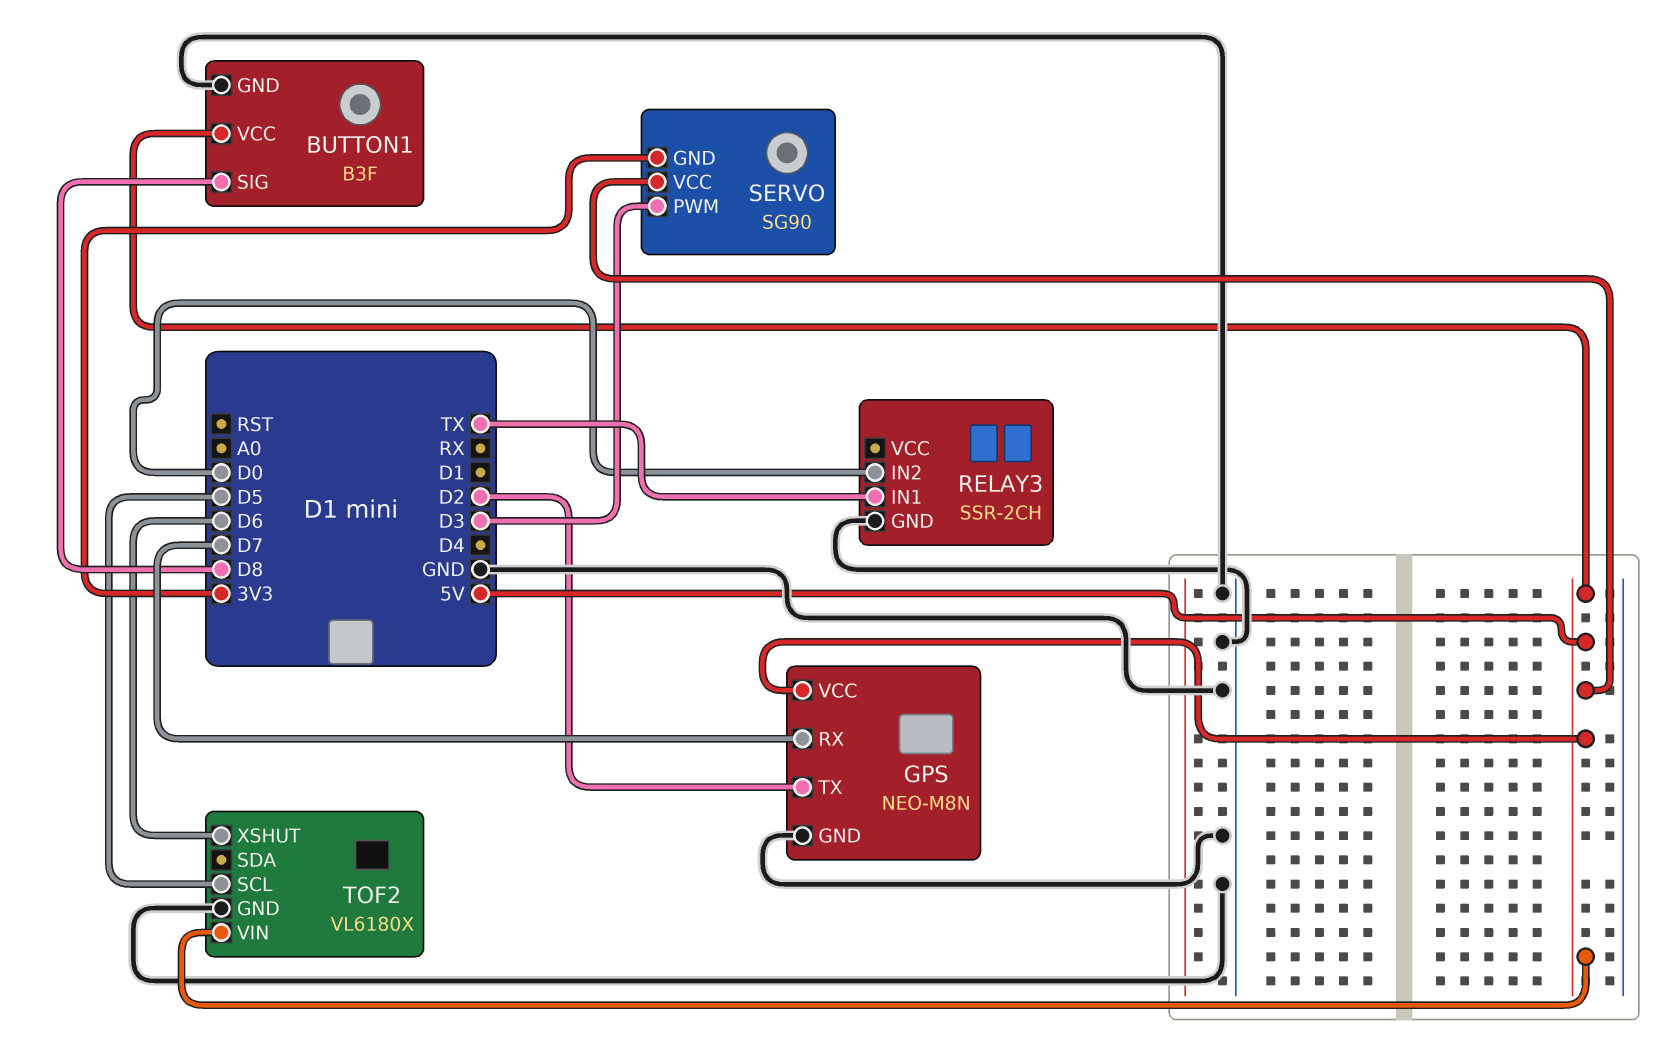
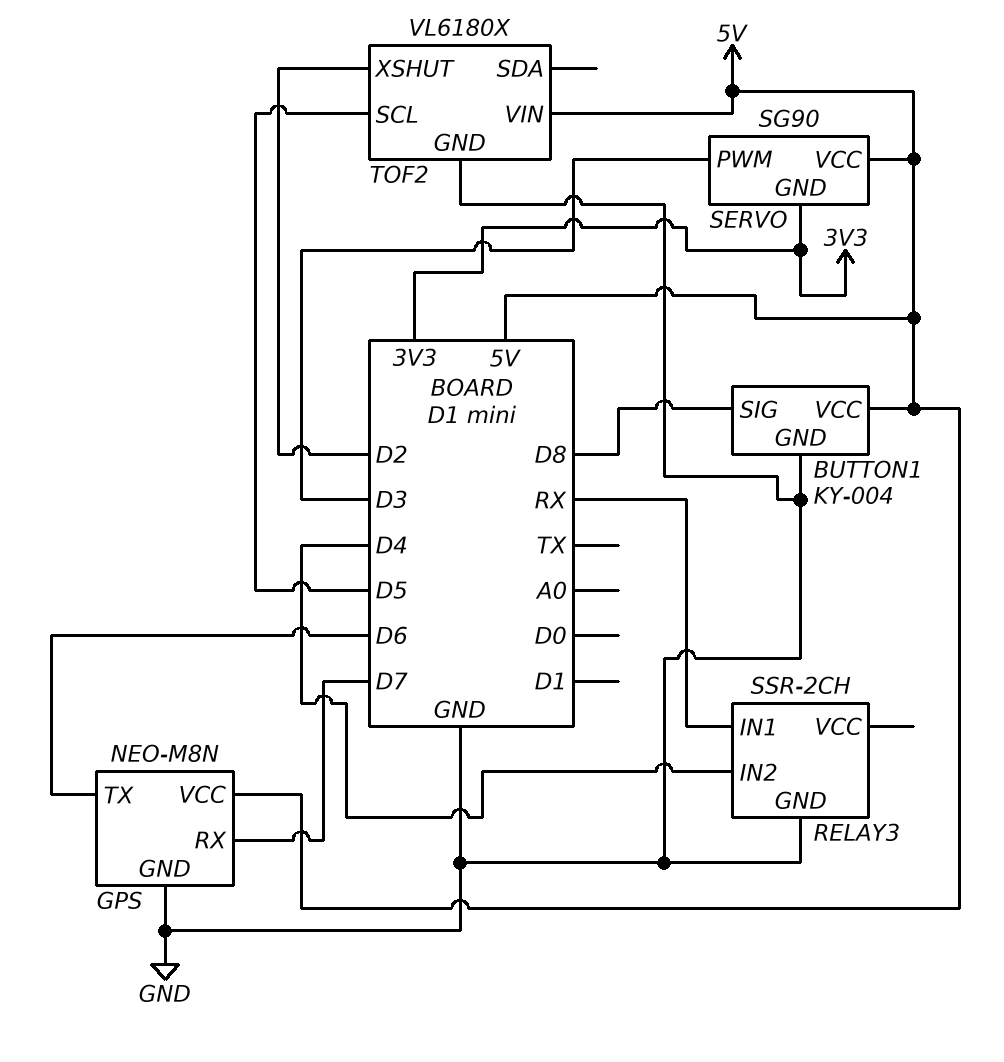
BUTTON1: B3F -> KY-004
GPS pin TX: D2 -> D6
RELAY3 pin IN1: TX -> RX
RELAY3 pin IN2: D0 -> D4
TOF2 pin XSHUT: D6 -> D2

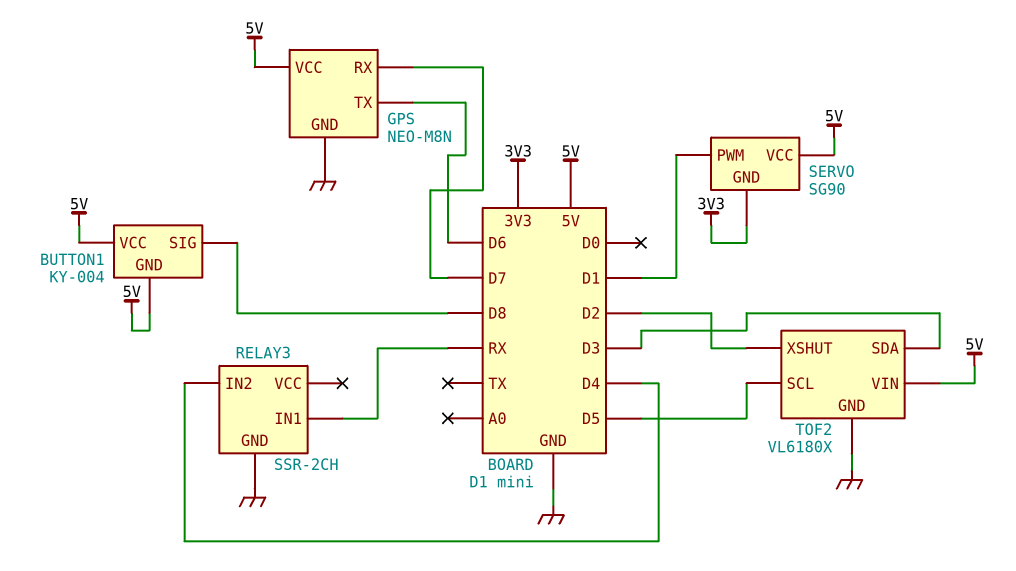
BUTTON1 pin GND: GND -> 5V
SERVO pin PWM: D3 -> D1
TOF2 pin SDA: none -> D3

